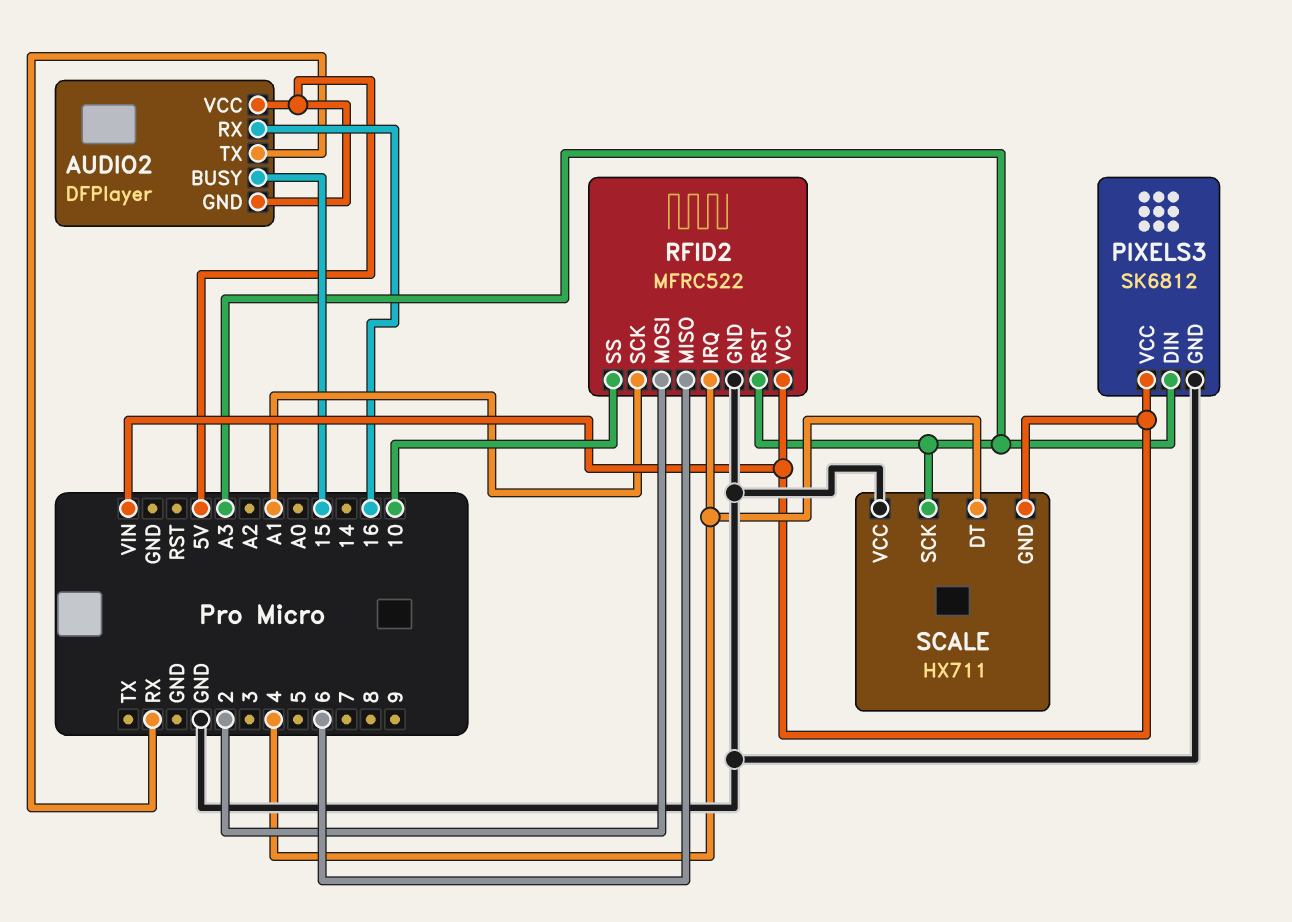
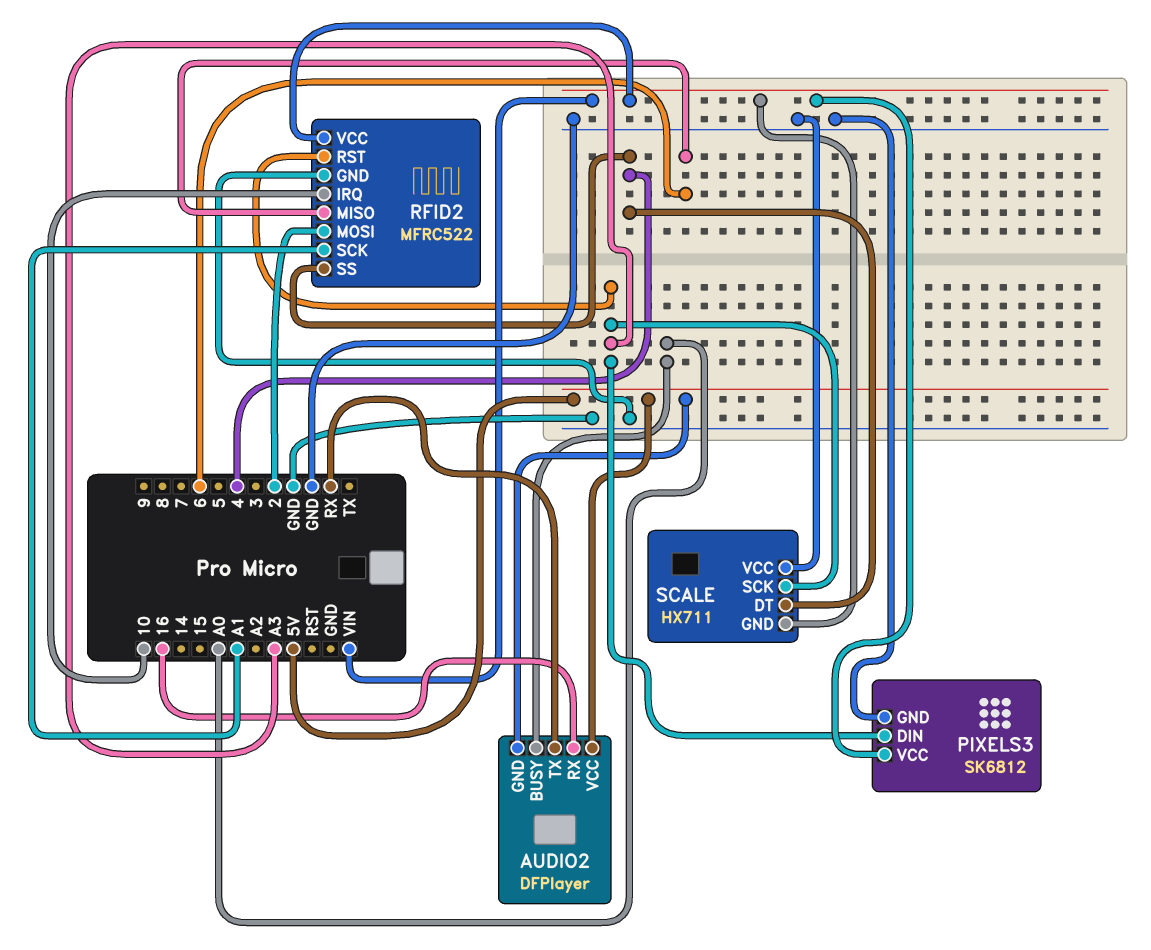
AUDIO2 pin BUSY: 15 -> A0
RFID2 pin IRQ: 4 -> 10
RFID2 pin SS: 10 -> 4

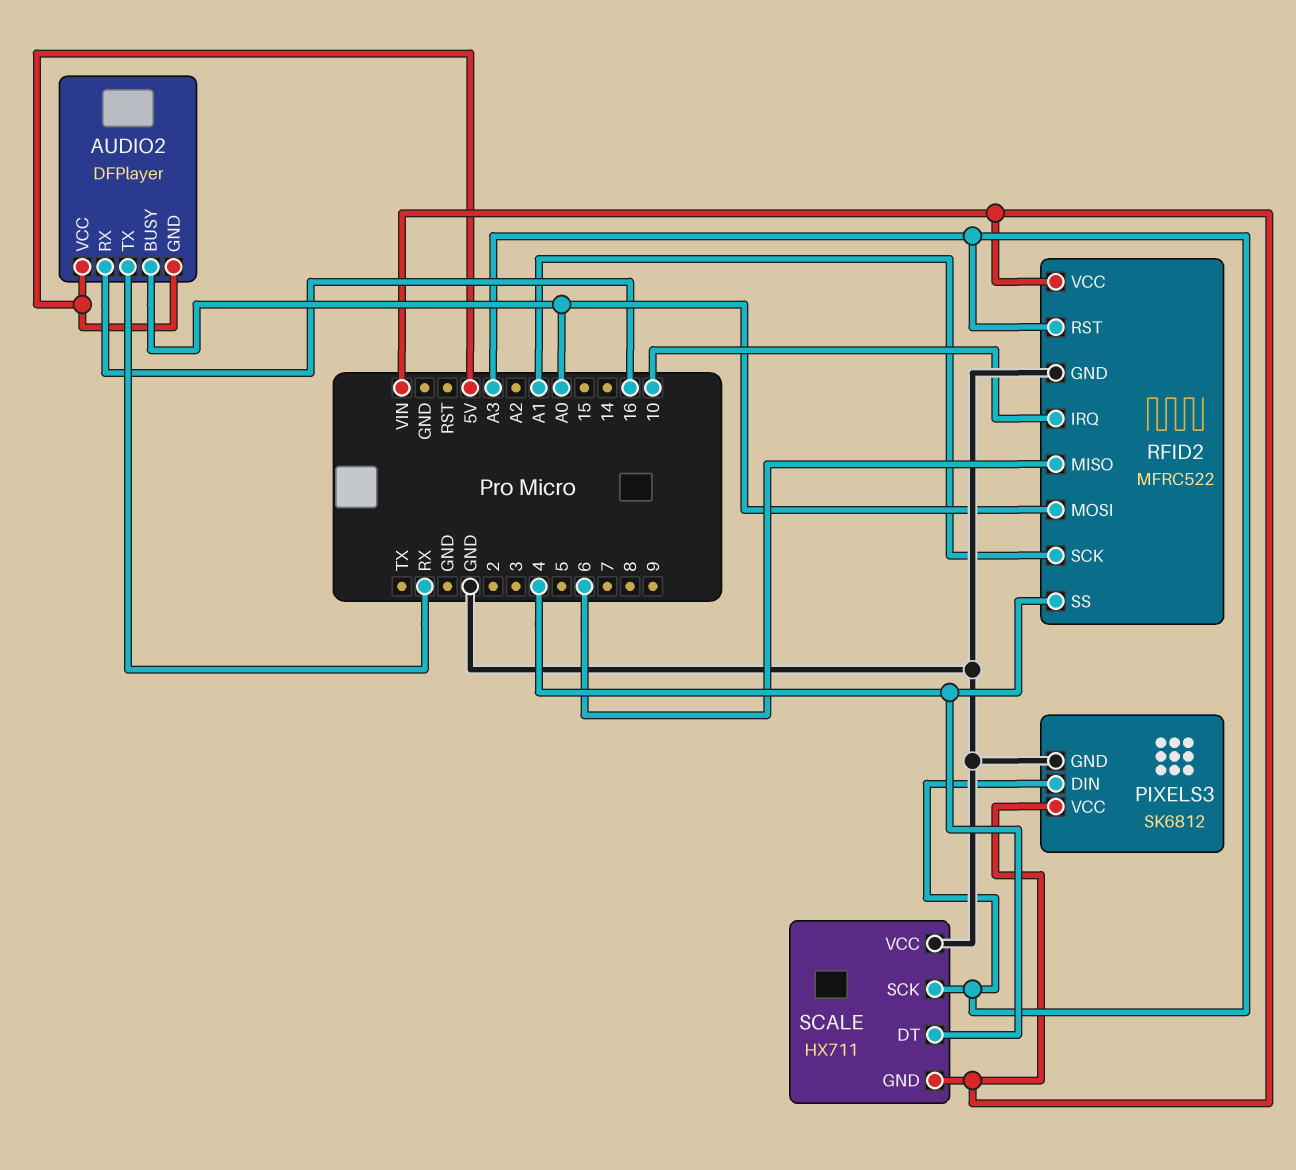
RFID2 pin MOSI: 2 -> A0

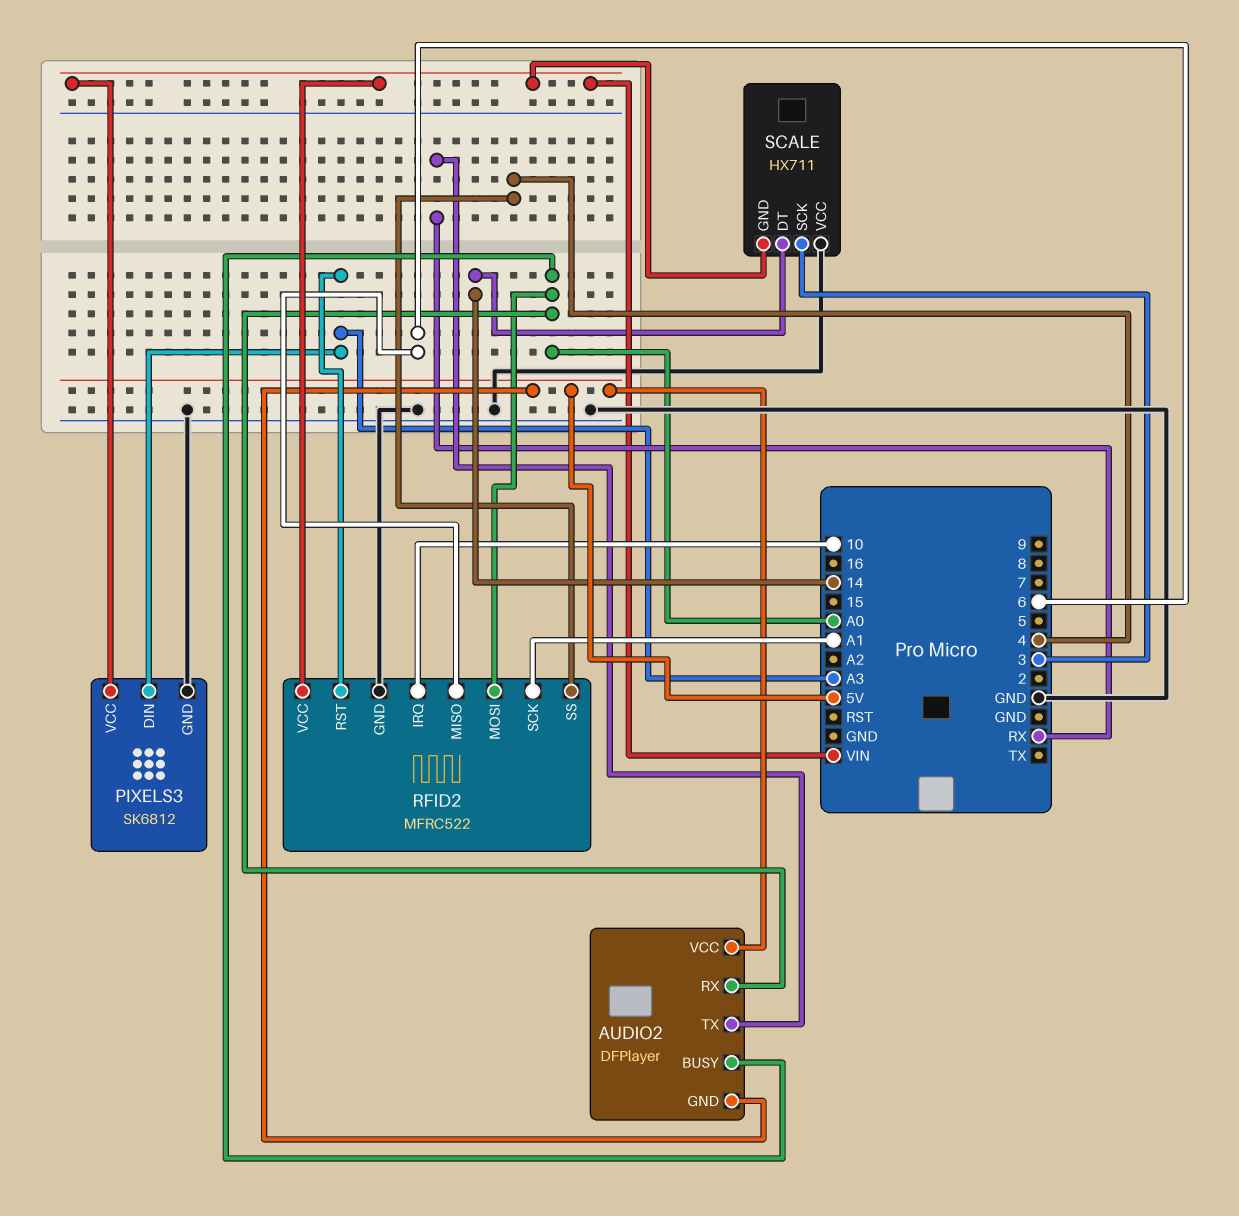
AUDIO2 pin RX: 16 -> A0
SCALE pin DT: 4 -> 14
SCALE pin SCK: A3 -> 3

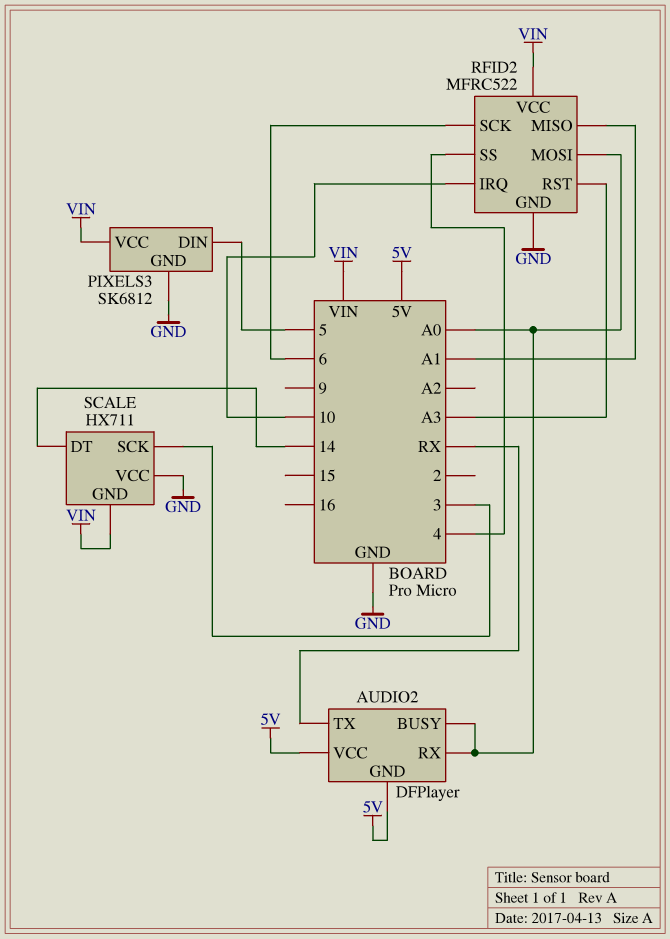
PIXELS3 pin DIN: A3 -> 5
RFID2 pin MISO: 6 -> A1
RFID2 pin SCK: A1 -> 6

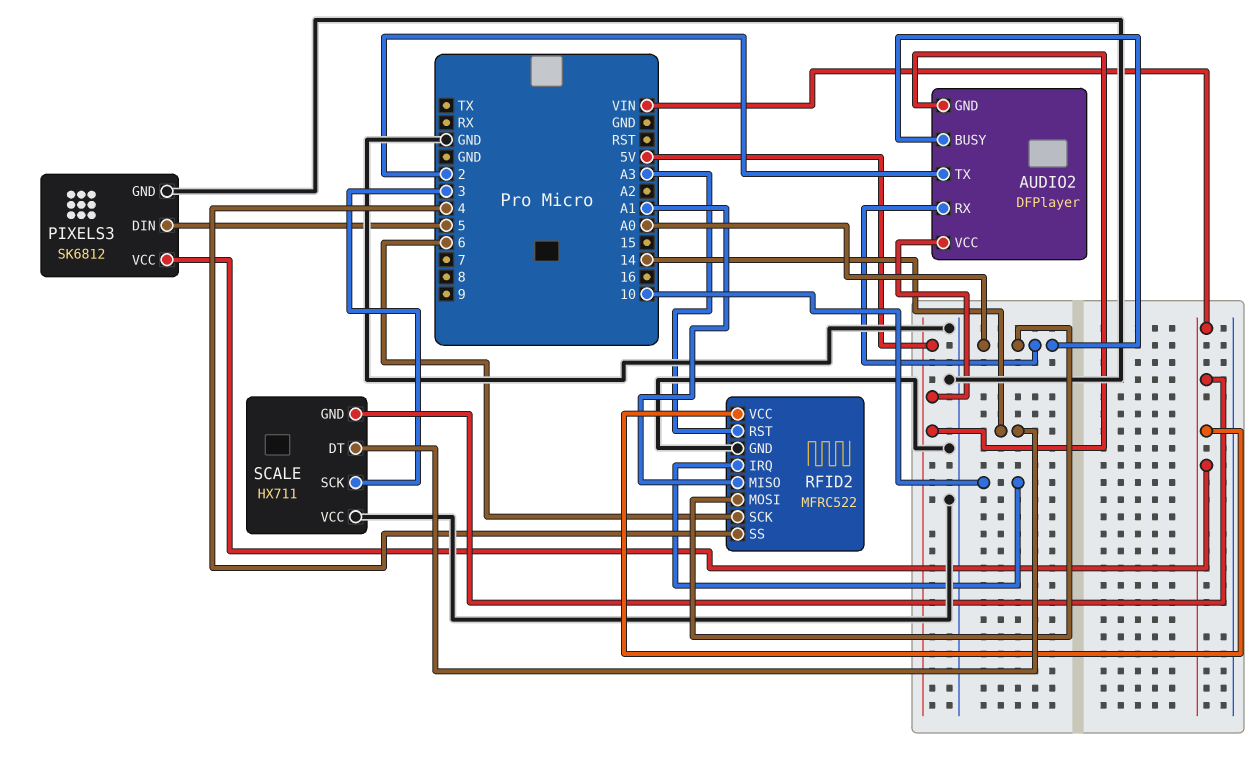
AUDIO2 pin TX: RX -> 2

